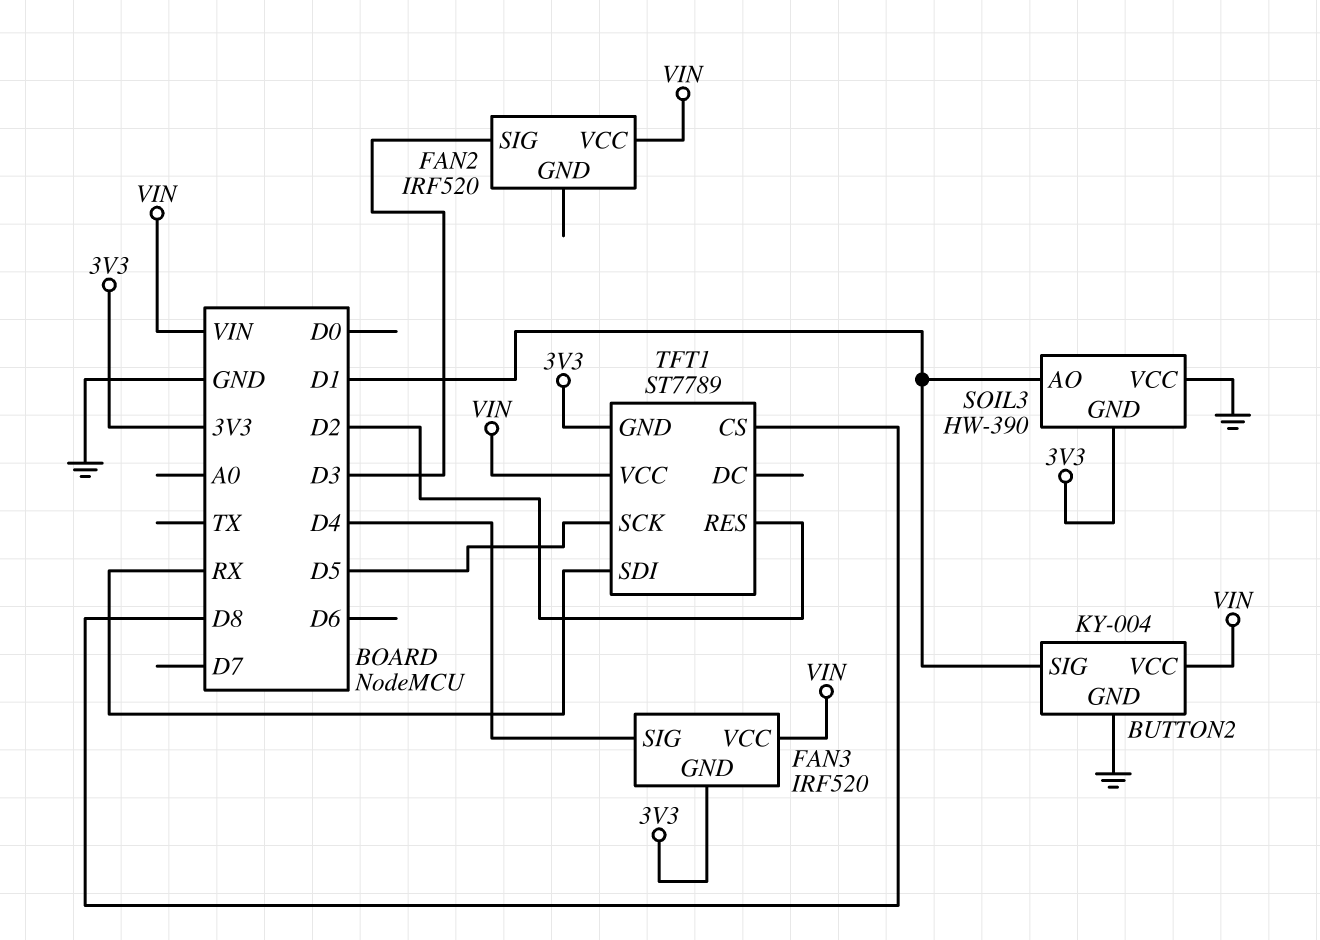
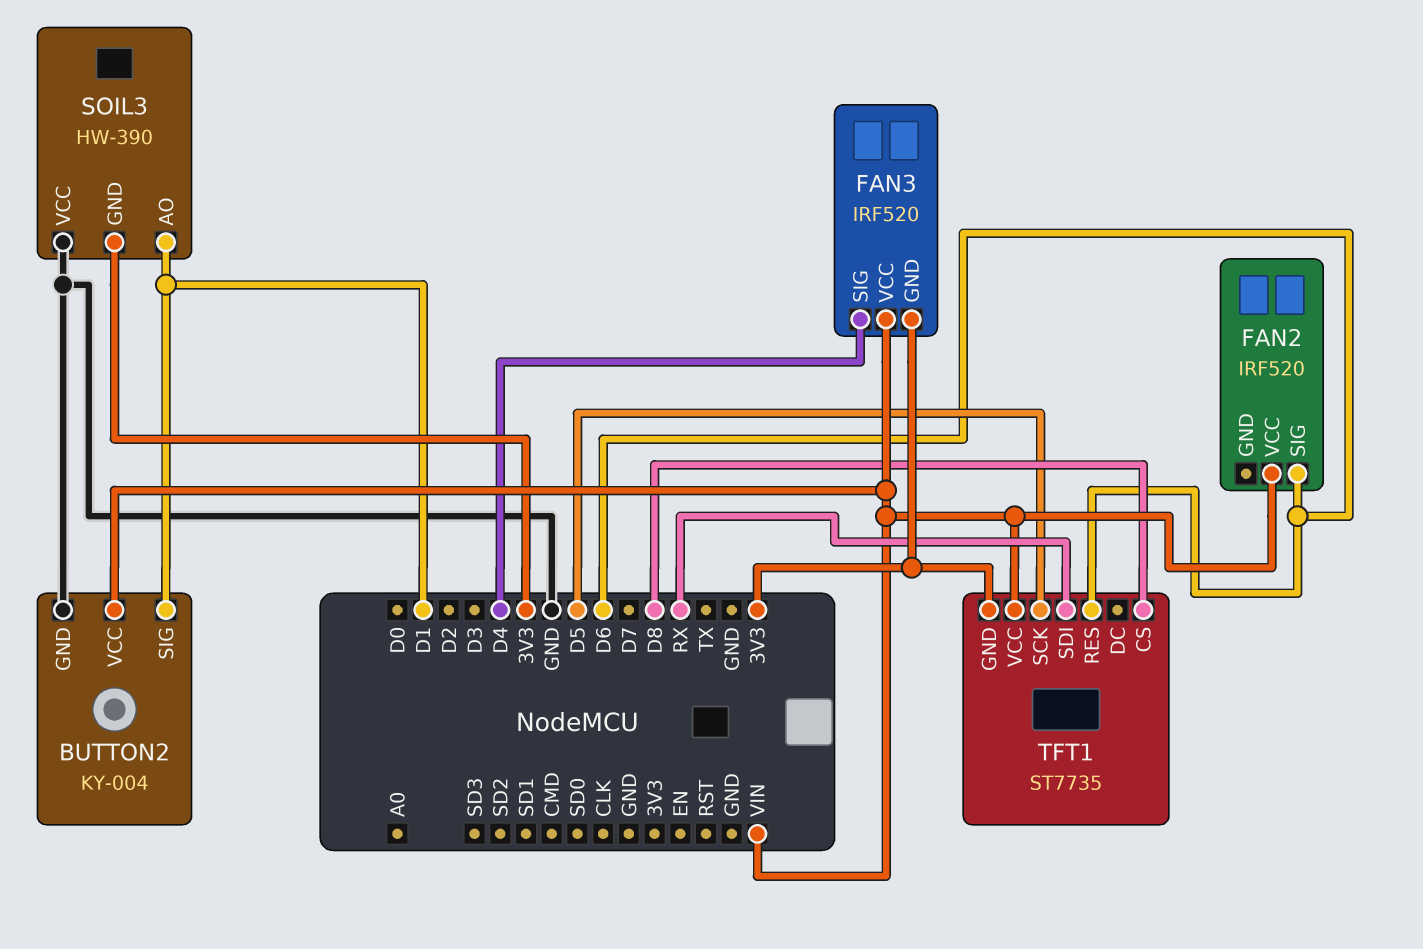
FAN2 pin SIG: D3 -> D6
TFT1: ST7789 -> ST7735
TFT1 pin RES: D2 -> D6

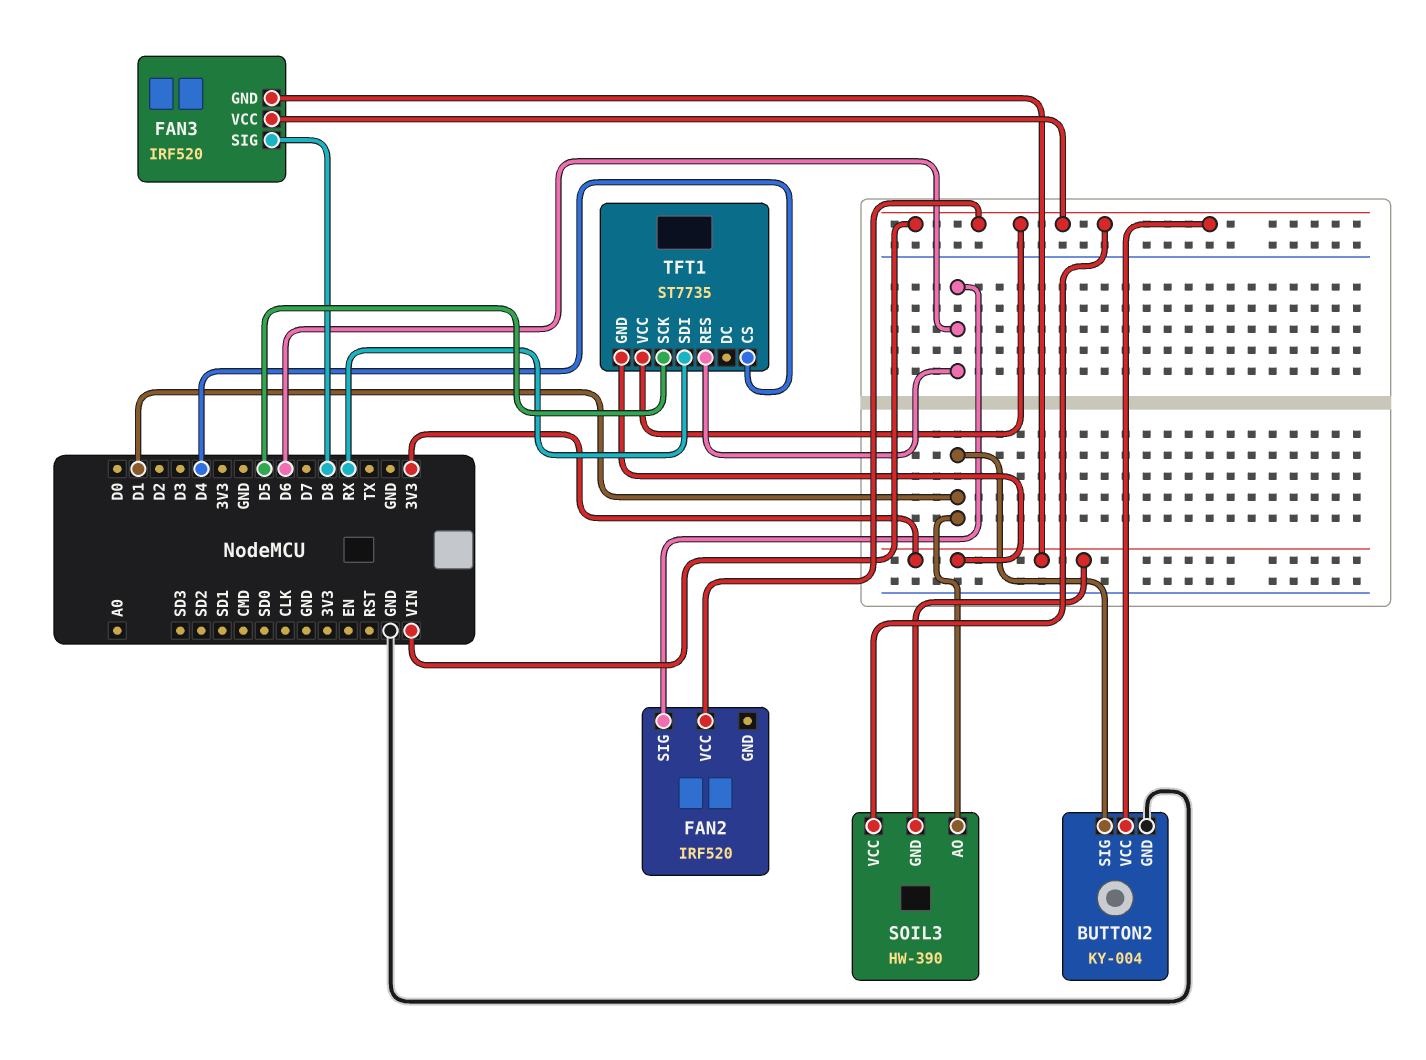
FAN3 pin SIG: D4 -> D8
SOIL3 pin VCC: GND -> VIN
TFT1 pin CS: D8 -> D4

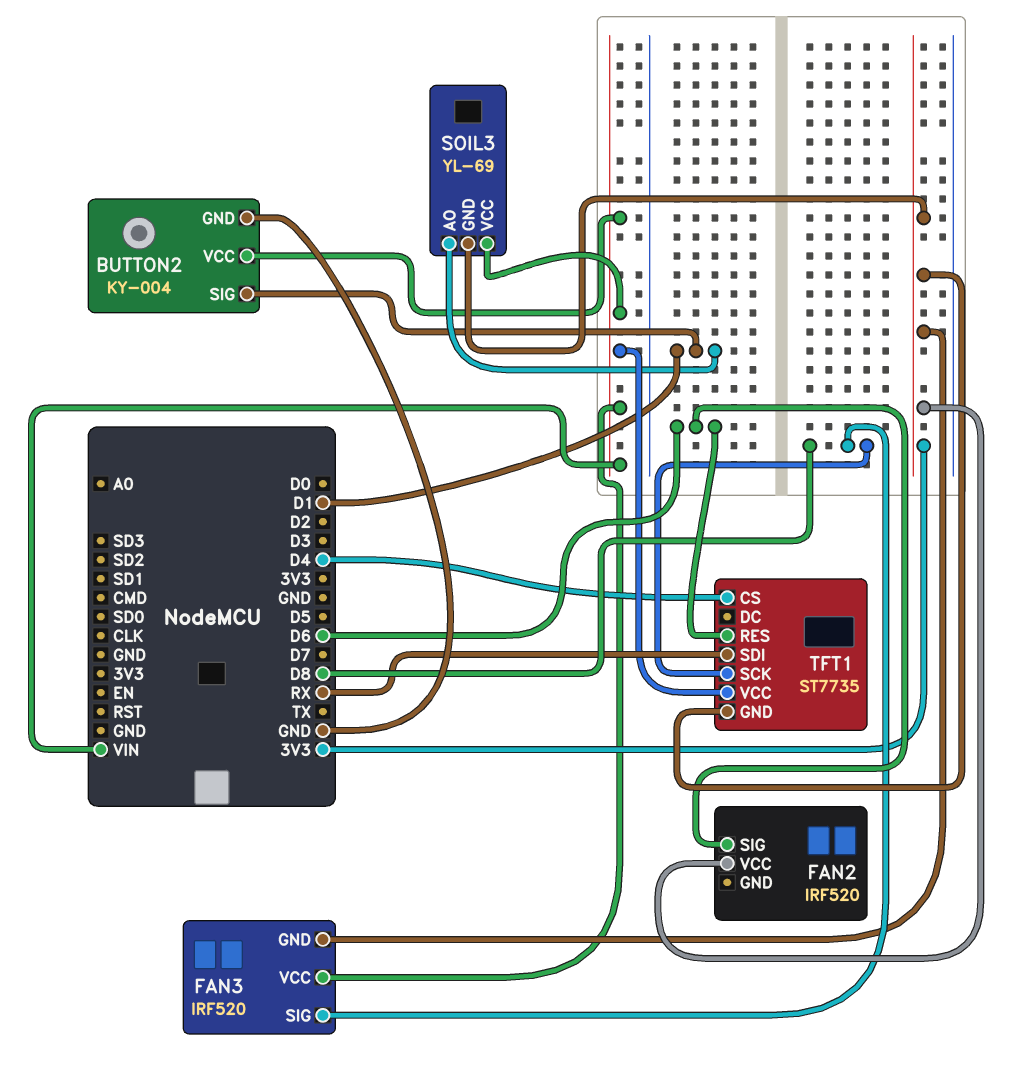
FAN2 pin VCC: VIN -> 3V3
SOIL3: HW-390 -> YL-69
TFT1 pin SCK: D5 -> D8

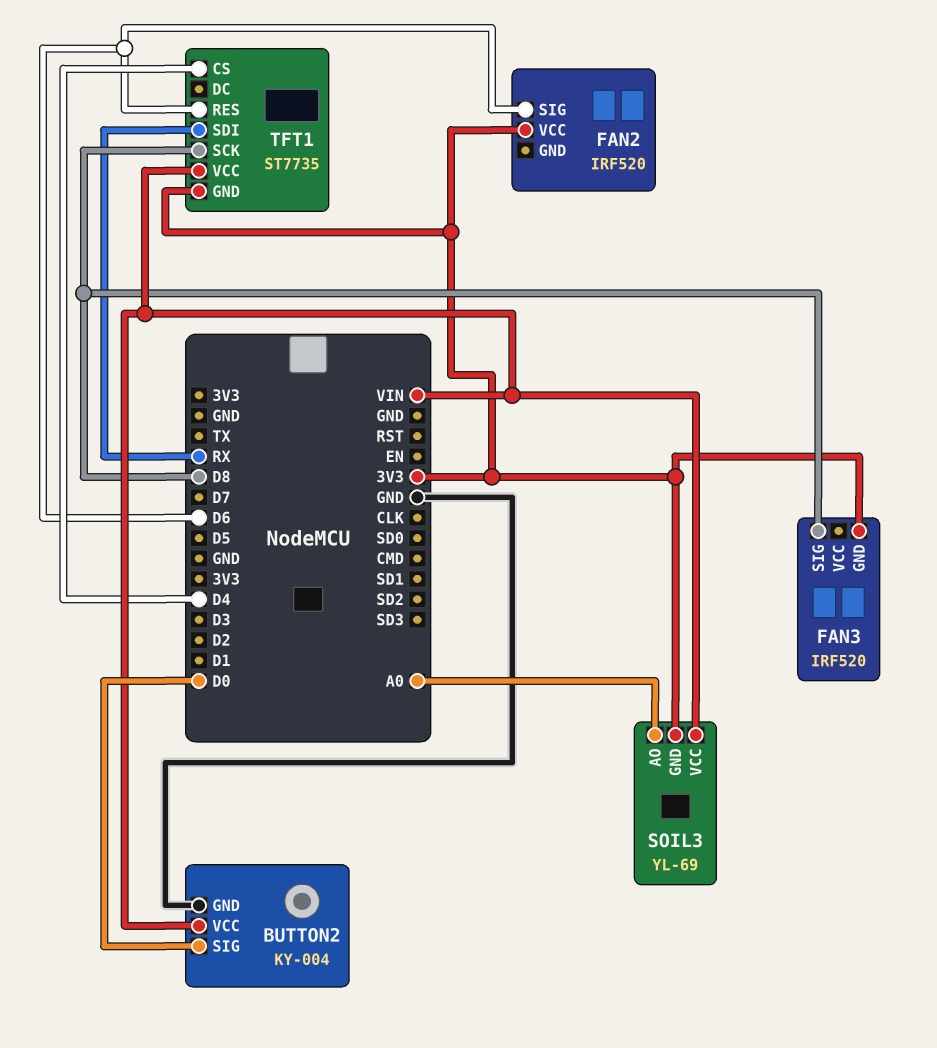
BUTTON2 pin SIG: D1 -> D0
FAN3 pin VCC: VIN -> none
SOIL3 pin AO: D1 -> A0

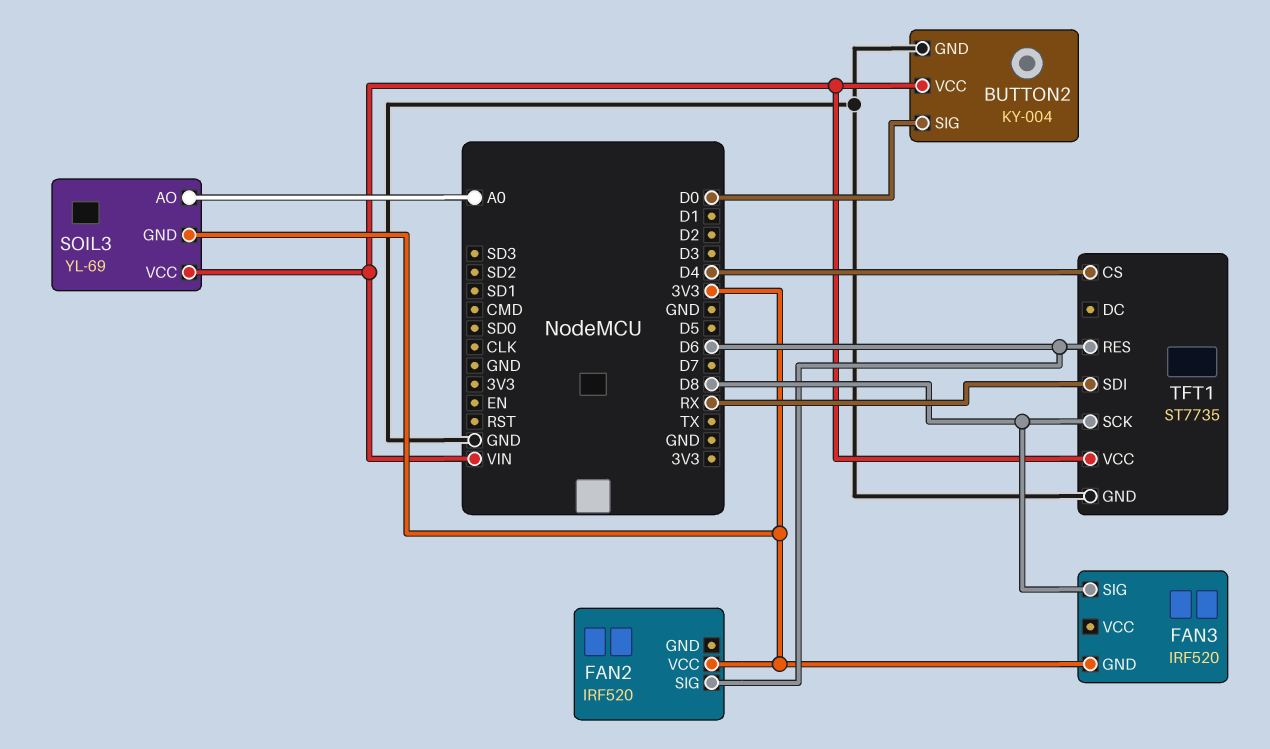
TFT1 pin GND: 3V3 -> GND

